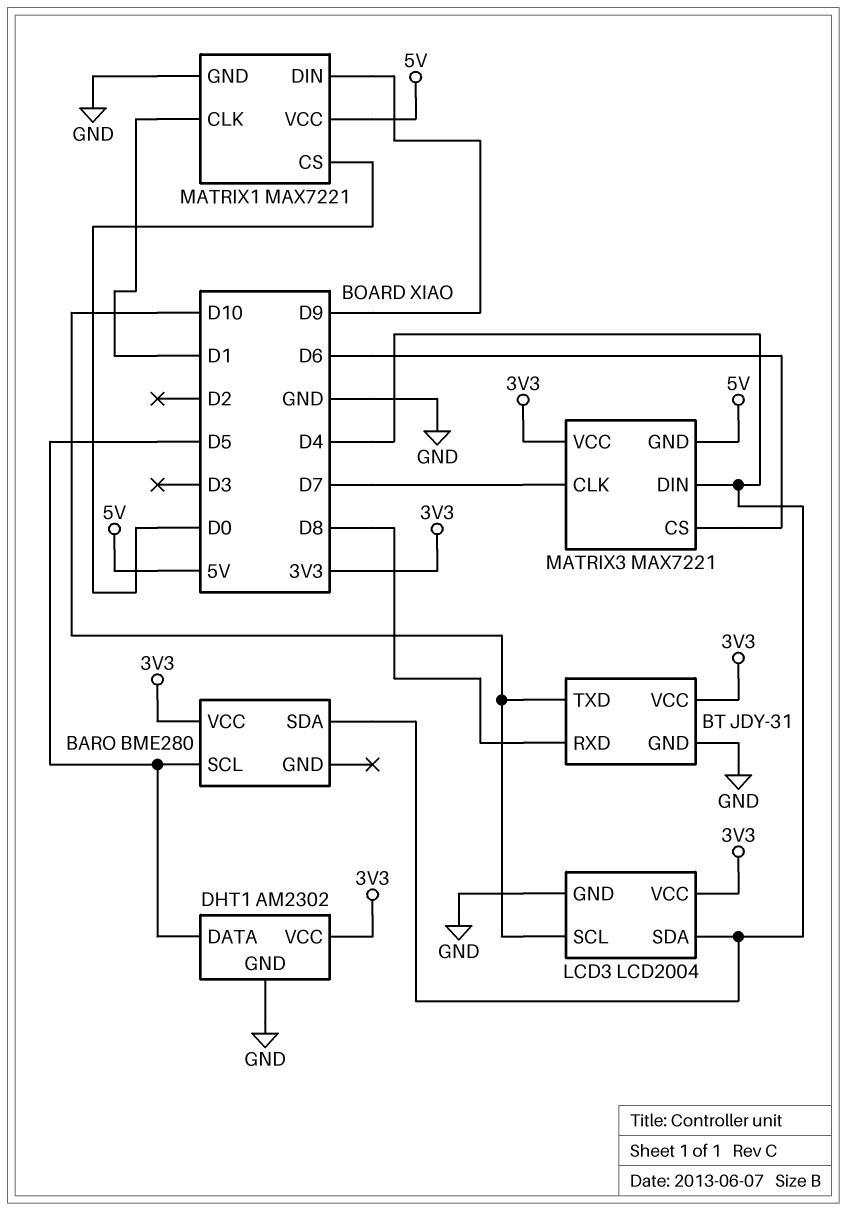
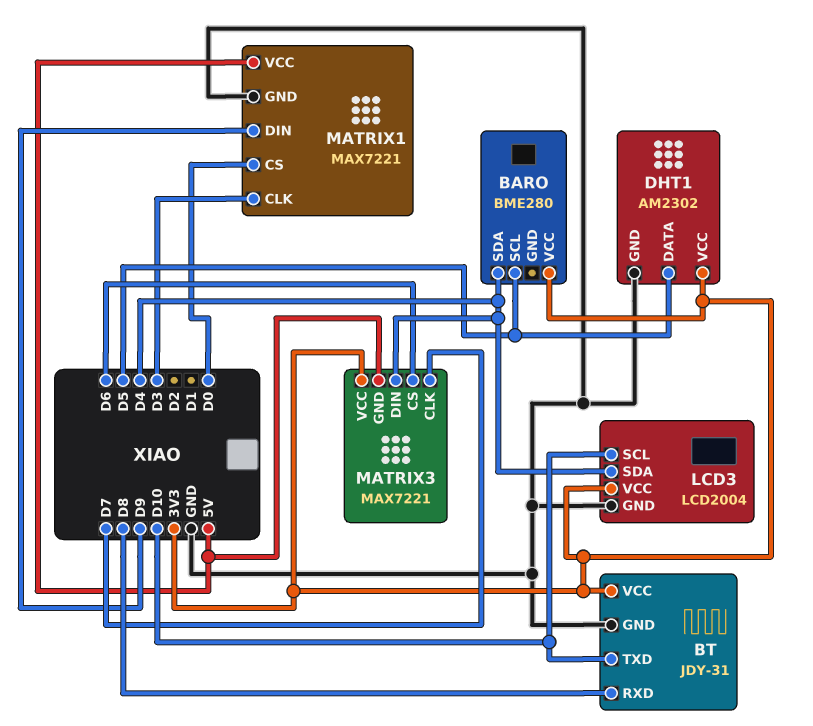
MATRIX1 pin CLK: D1 -> D3

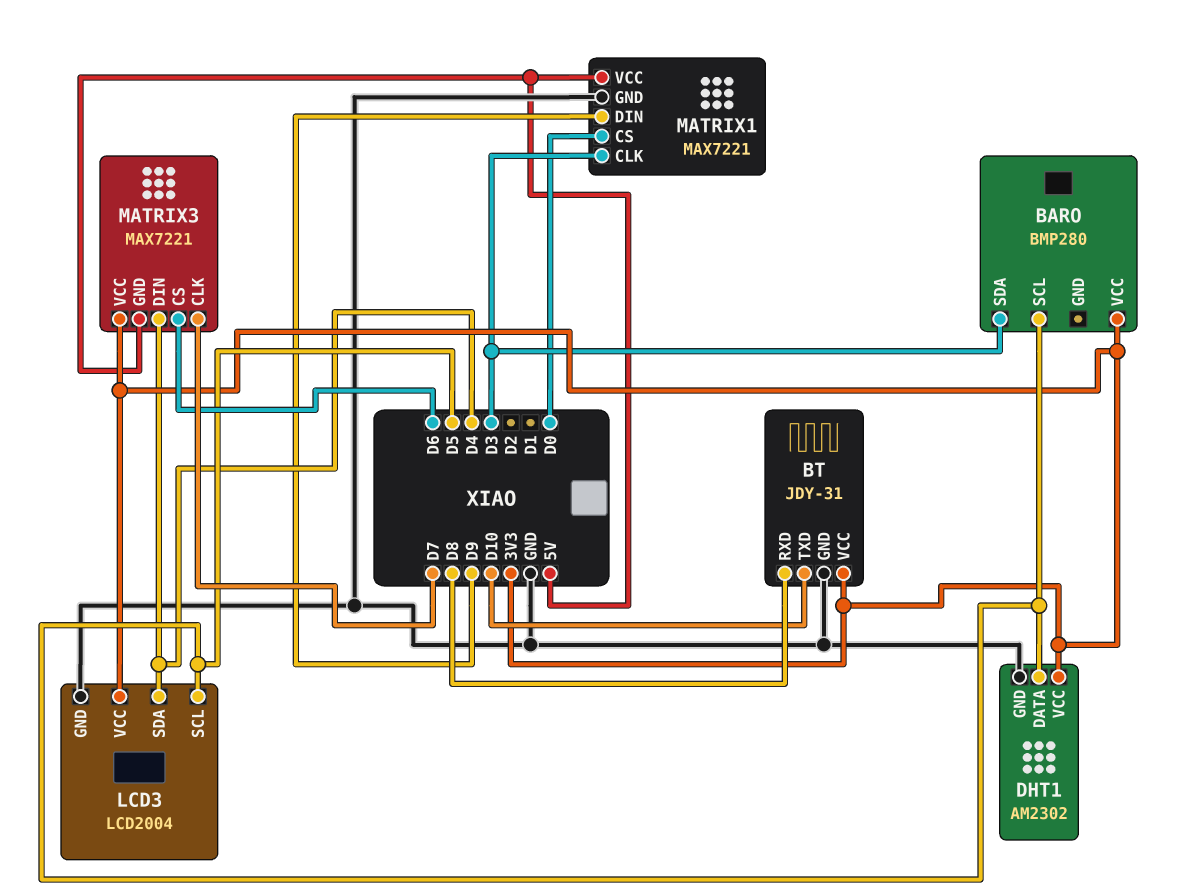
BARO: BME280 -> BMP280
BARO pin SDA: D4 -> D3
LCD3 pin SCL: D10 -> D5

